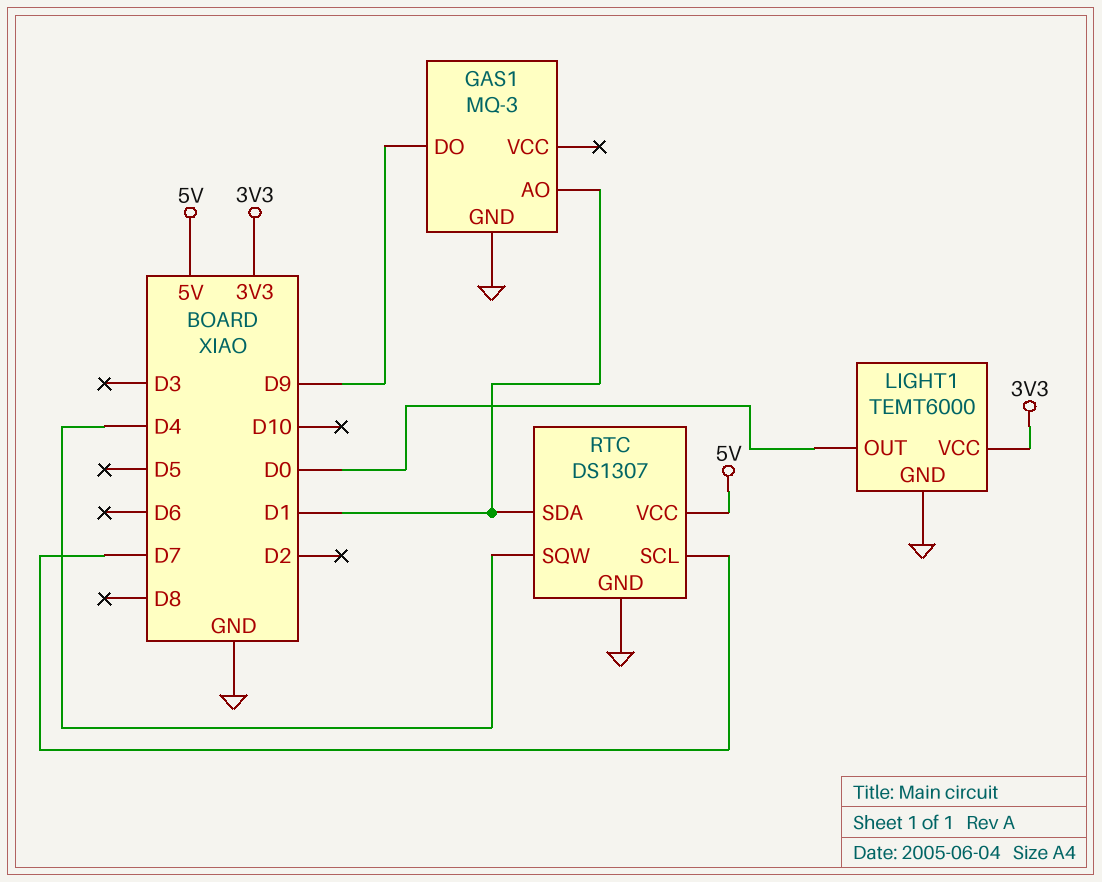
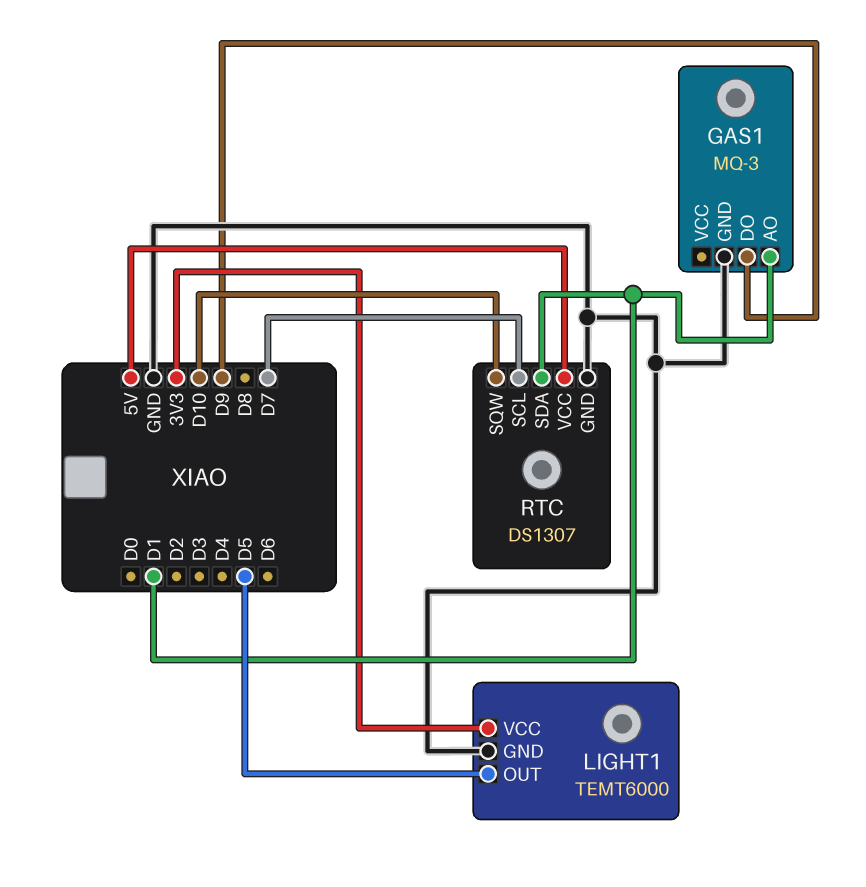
LIGHT1 pin OUT: D0 -> D5
RTC pin SQW: D4 -> D10

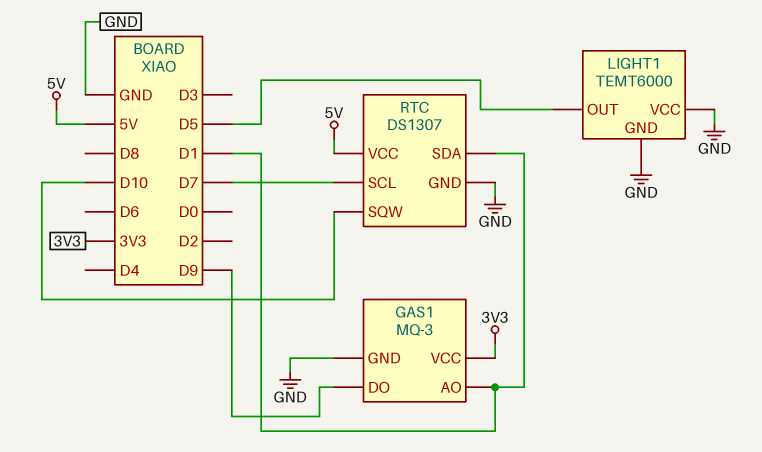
GAS1 pin VCC: none -> 3V3
LIGHT1 pin VCC: 3V3 -> GND

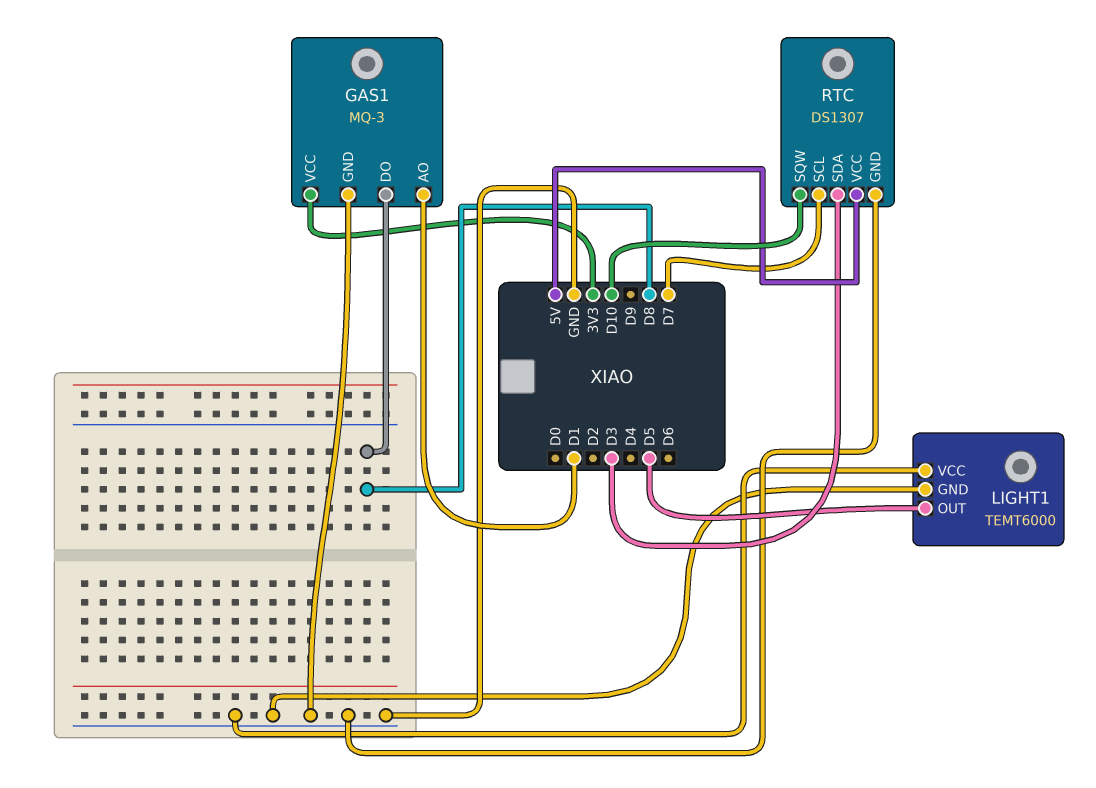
GAS1 pin DO: D9 -> D8
RTC pin SDA: D1 -> D3

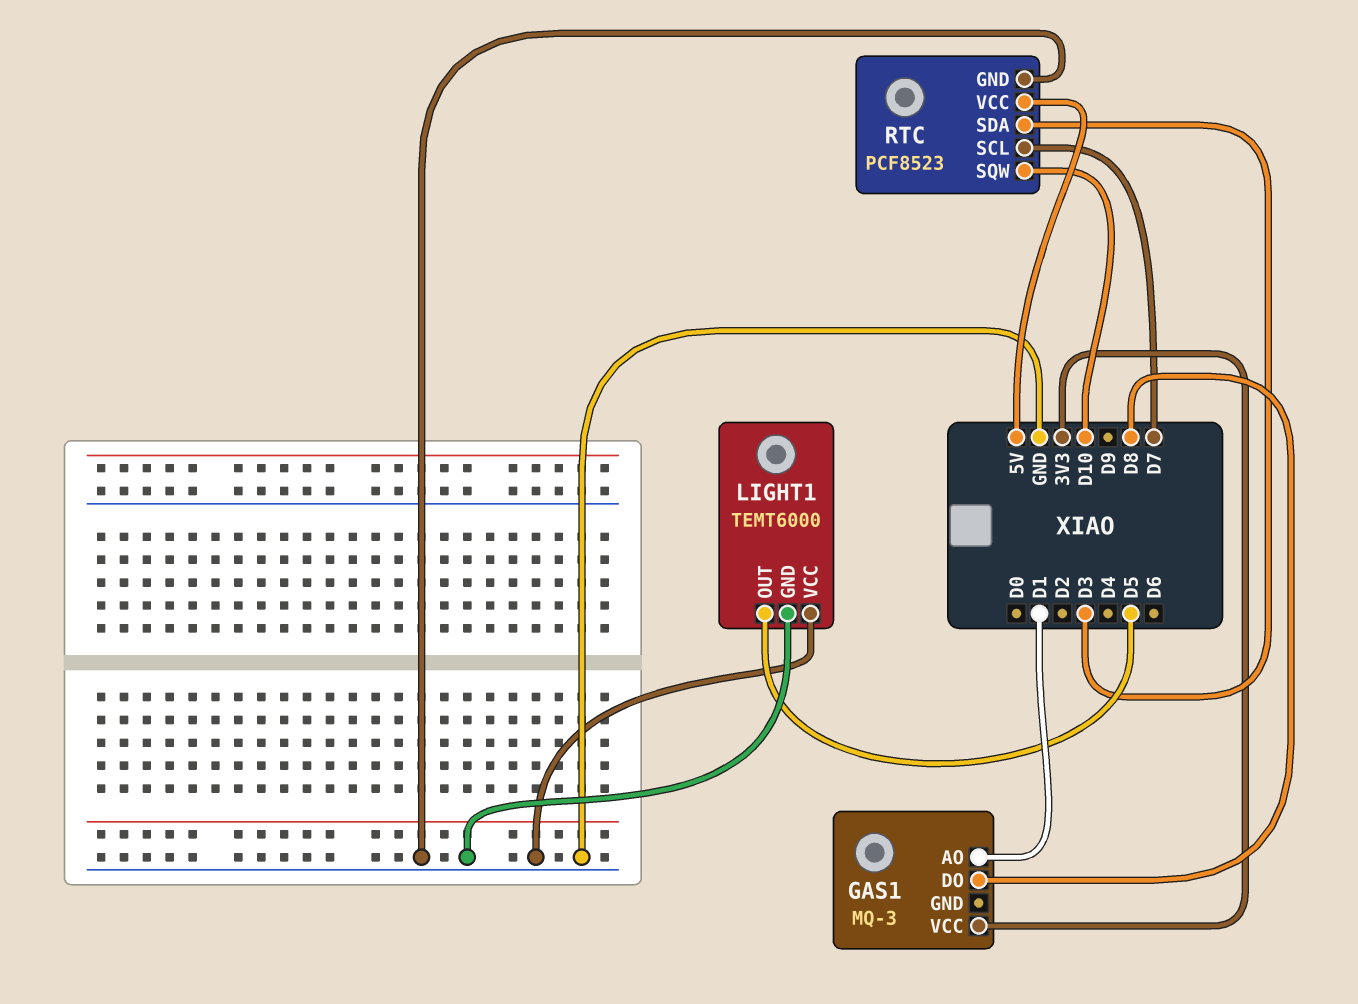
GAS1 pin GND: GND -> none
RTC: DS1307 -> PCF8523

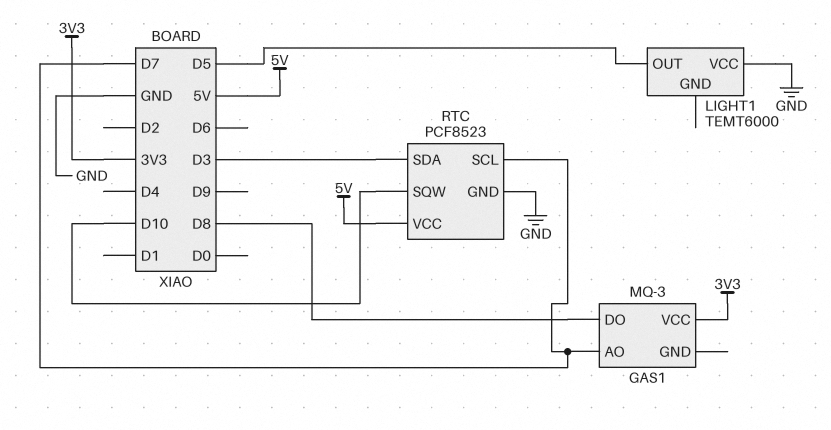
GAS1 pin AO: D1 -> D7
LIGHT1 pin GND: GND -> none

